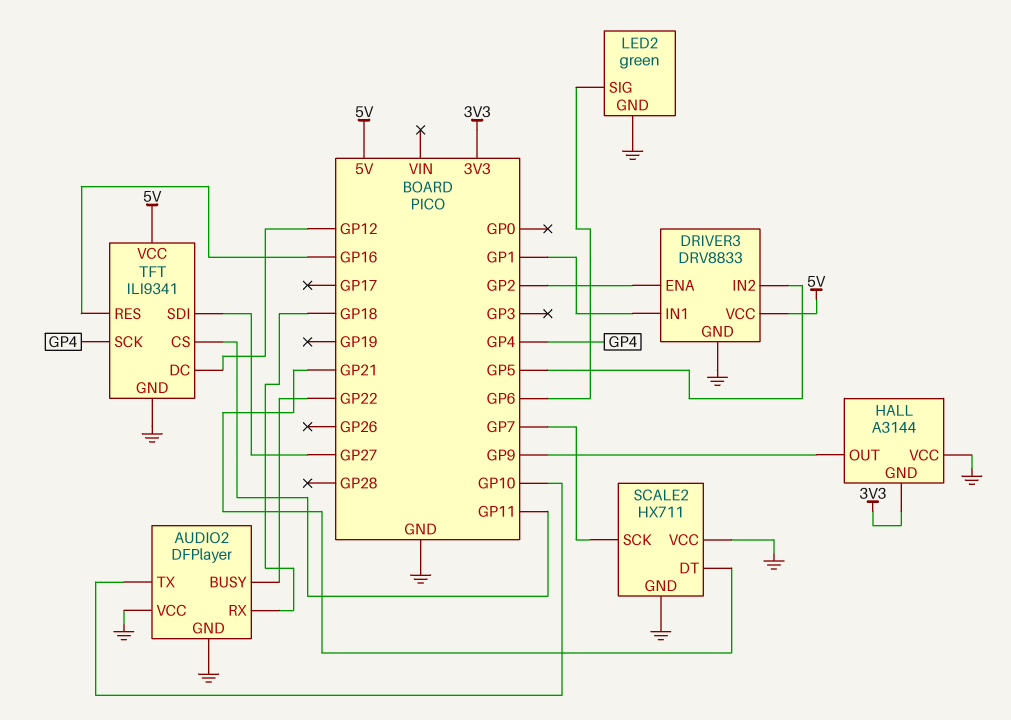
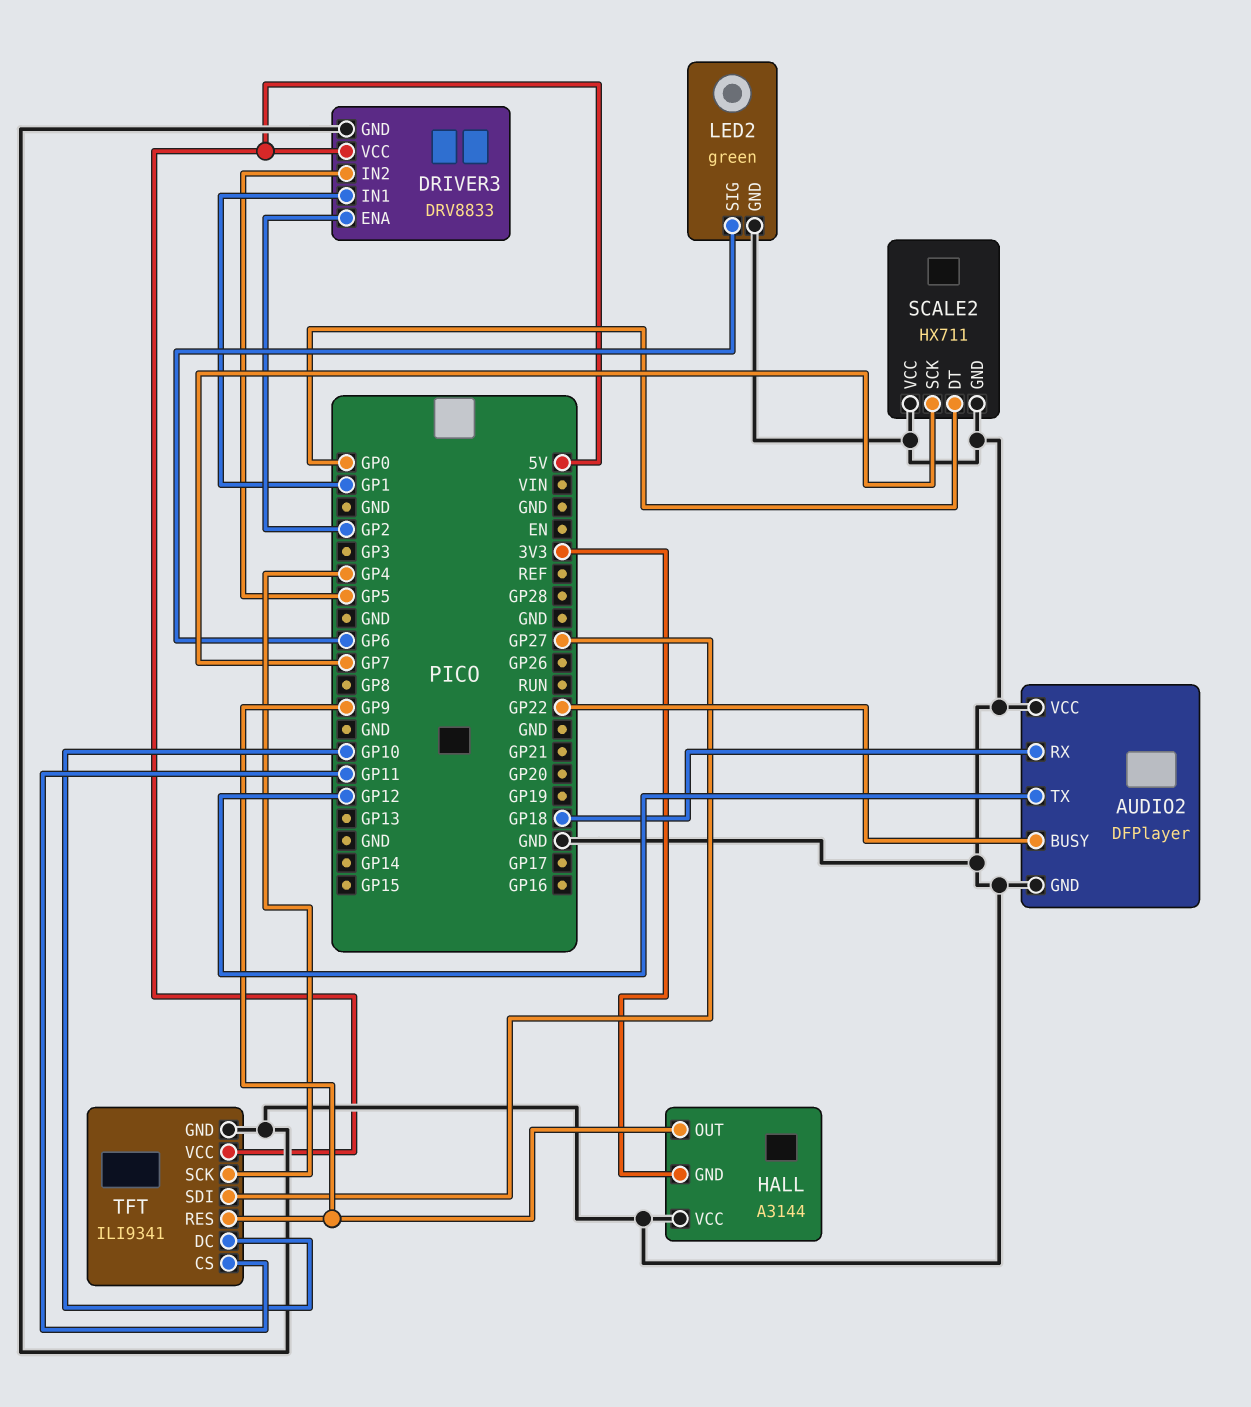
AUDIO2 pin TX: GP10 -> GP12
SCALE2 pin DT: GP21 -> GP0
TFT pin DC: GP12 -> GP10
TFT pin RES: GP16 -> GP9

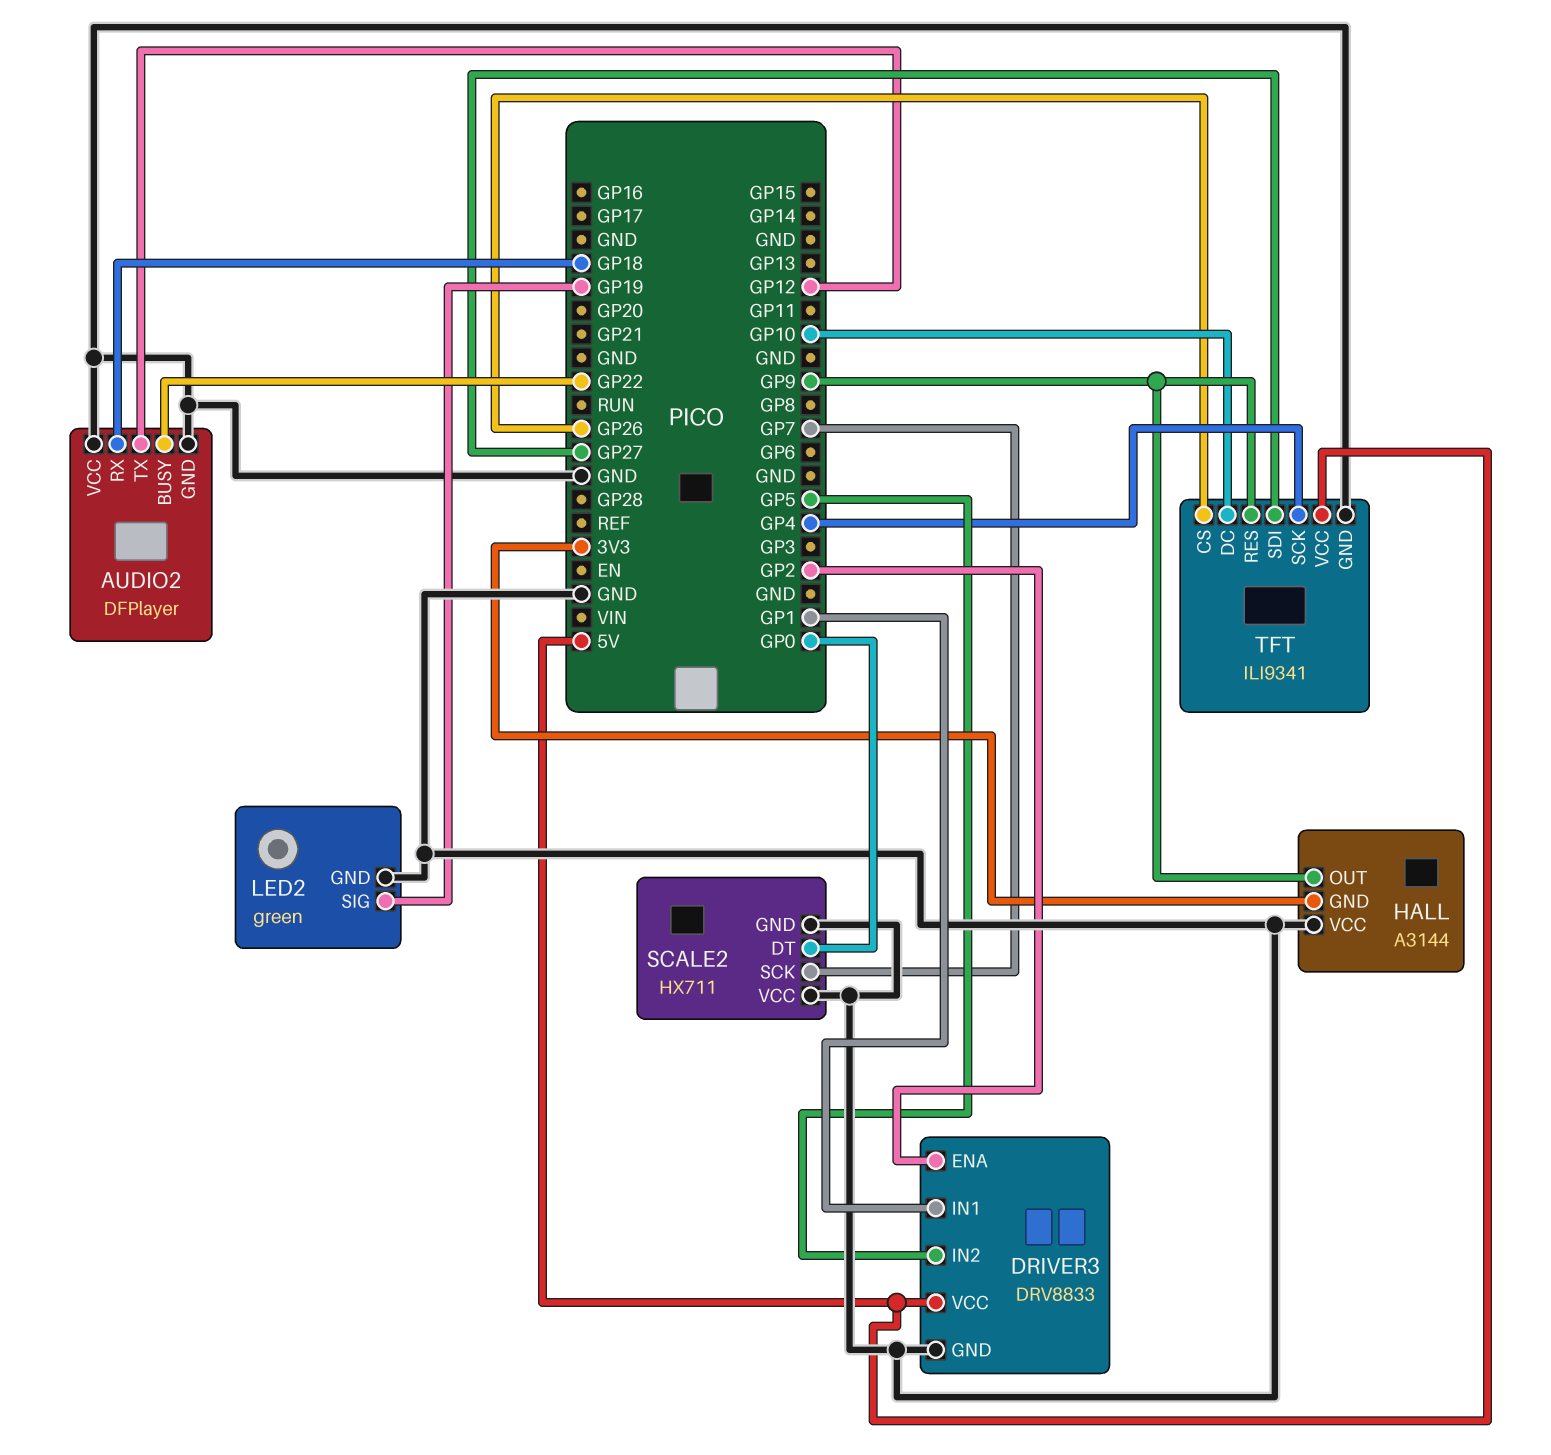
LED2 pin SIG: GP6 -> GP19
TFT pin CS: GP11 -> GP26

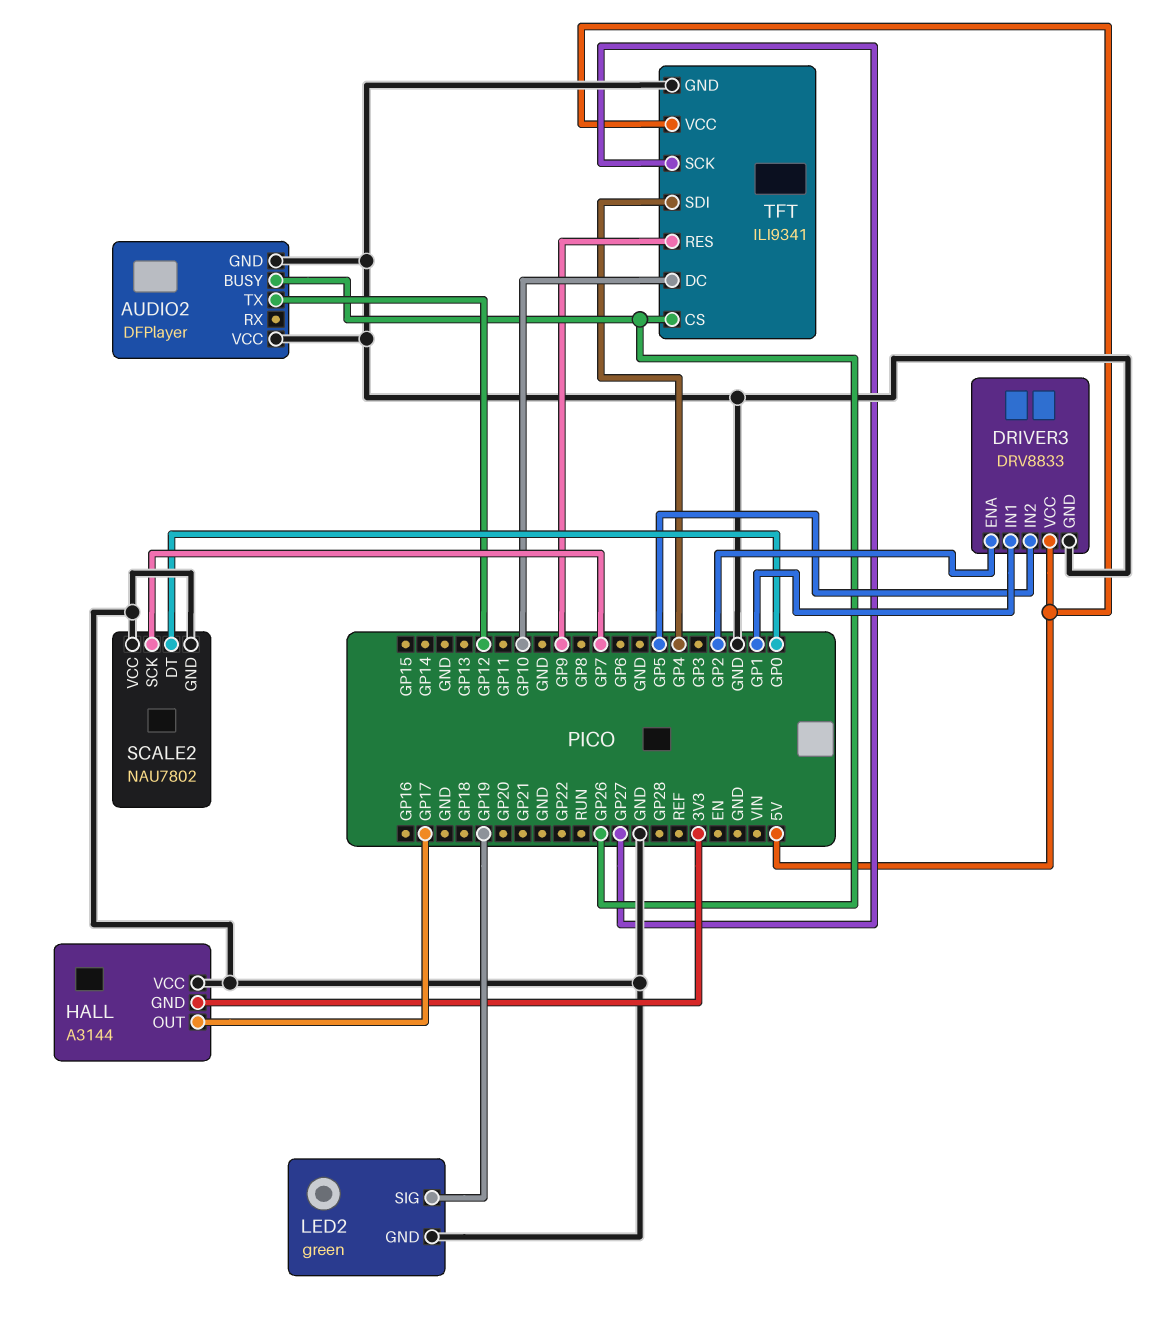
AUDIO2 pin BUSY: GP22 -> GP26
AUDIO2 pin RX: GP18 -> none
HALL pin OUT: GP9 -> GP17
SCALE2: HX711 -> NAU7802
TFT pin SCK: GP4 -> GP27
TFT pin SDI: GP27 -> GP4

